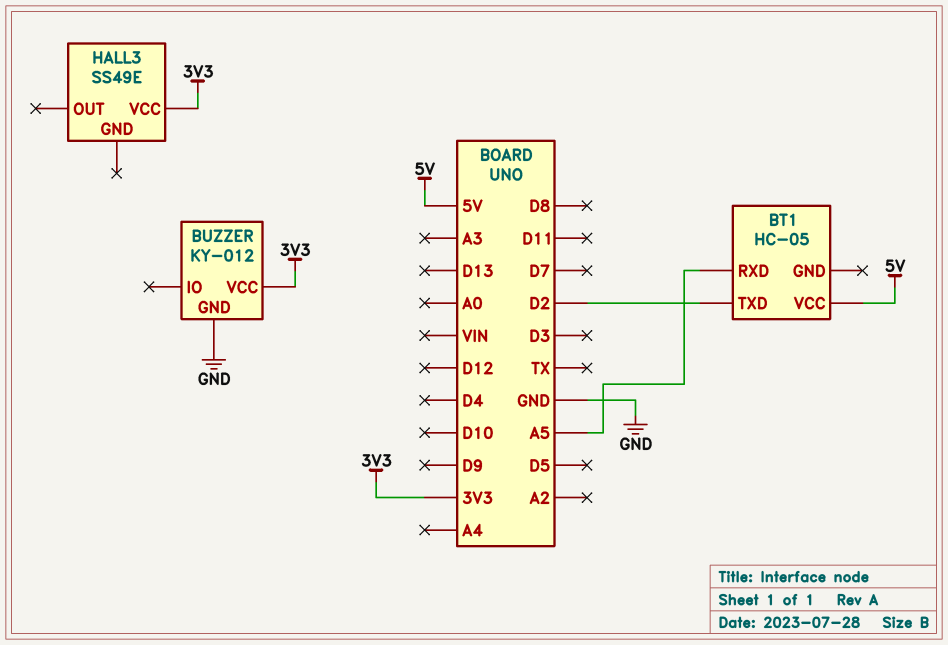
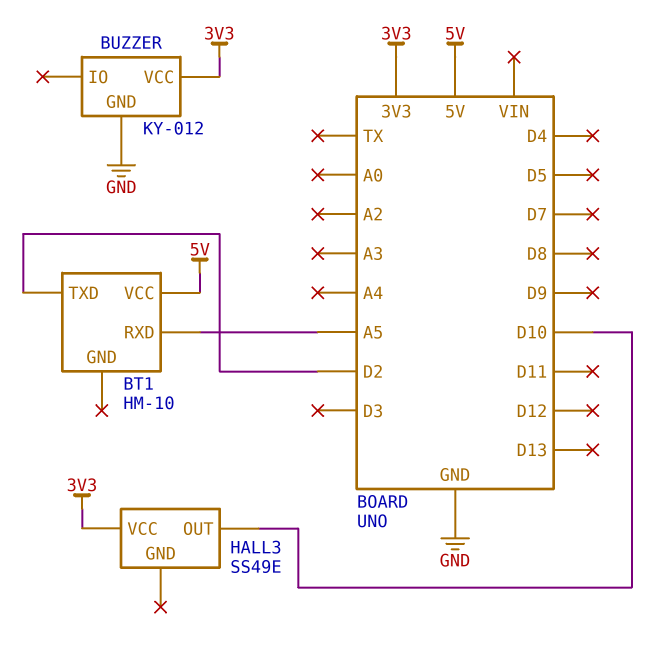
BT1: HC-05 -> HM-10
HALL3 pin OUT: none -> D10

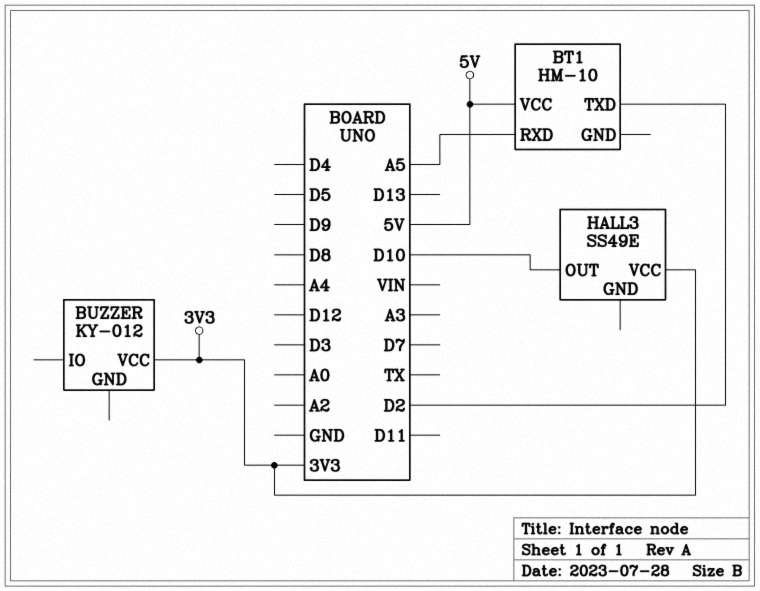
BUZZER pin GND: GND -> none

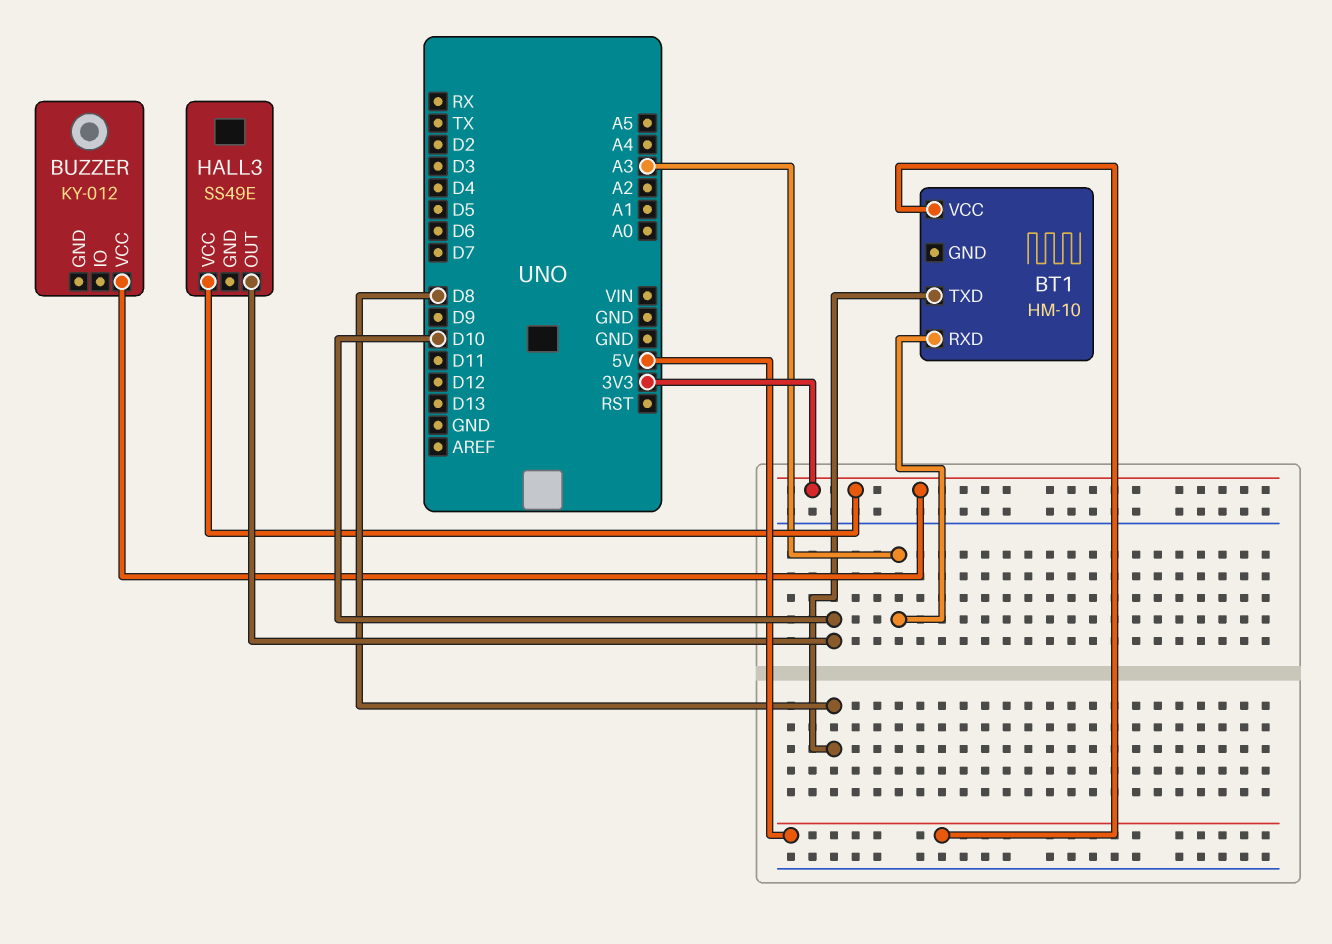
BT1 pin RXD: A5 -> A3
BT1 pin TXD: D2 -> D8

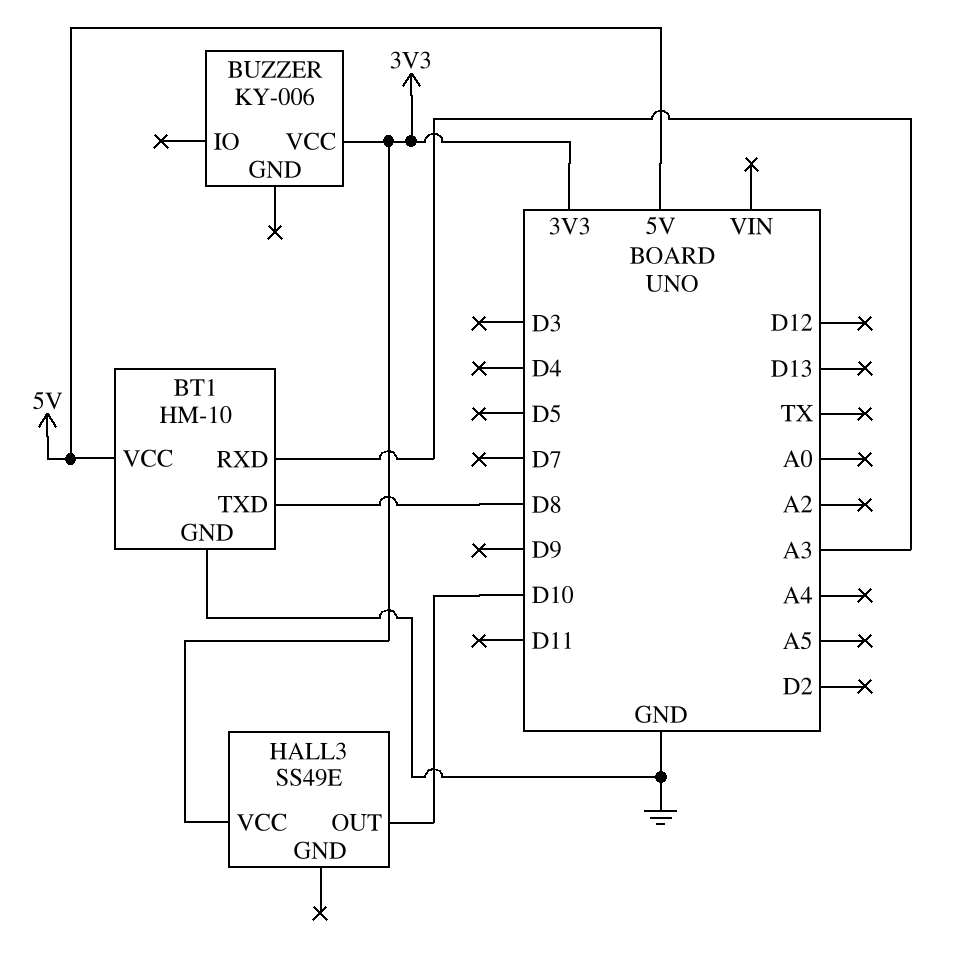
BT1 pin GND: none -> GND
BUZZER: KY-012 -> KY-006

